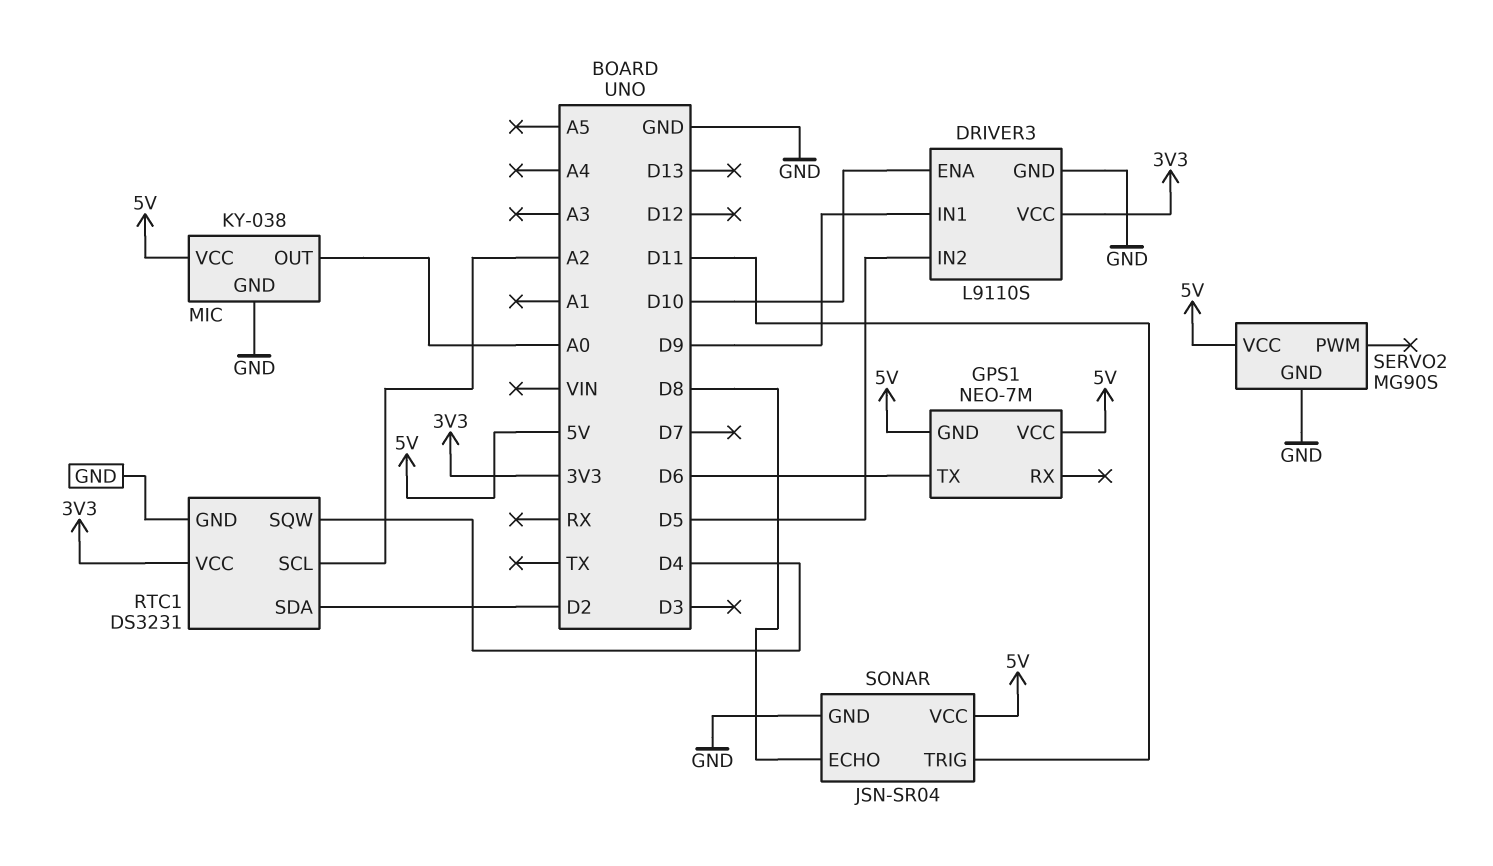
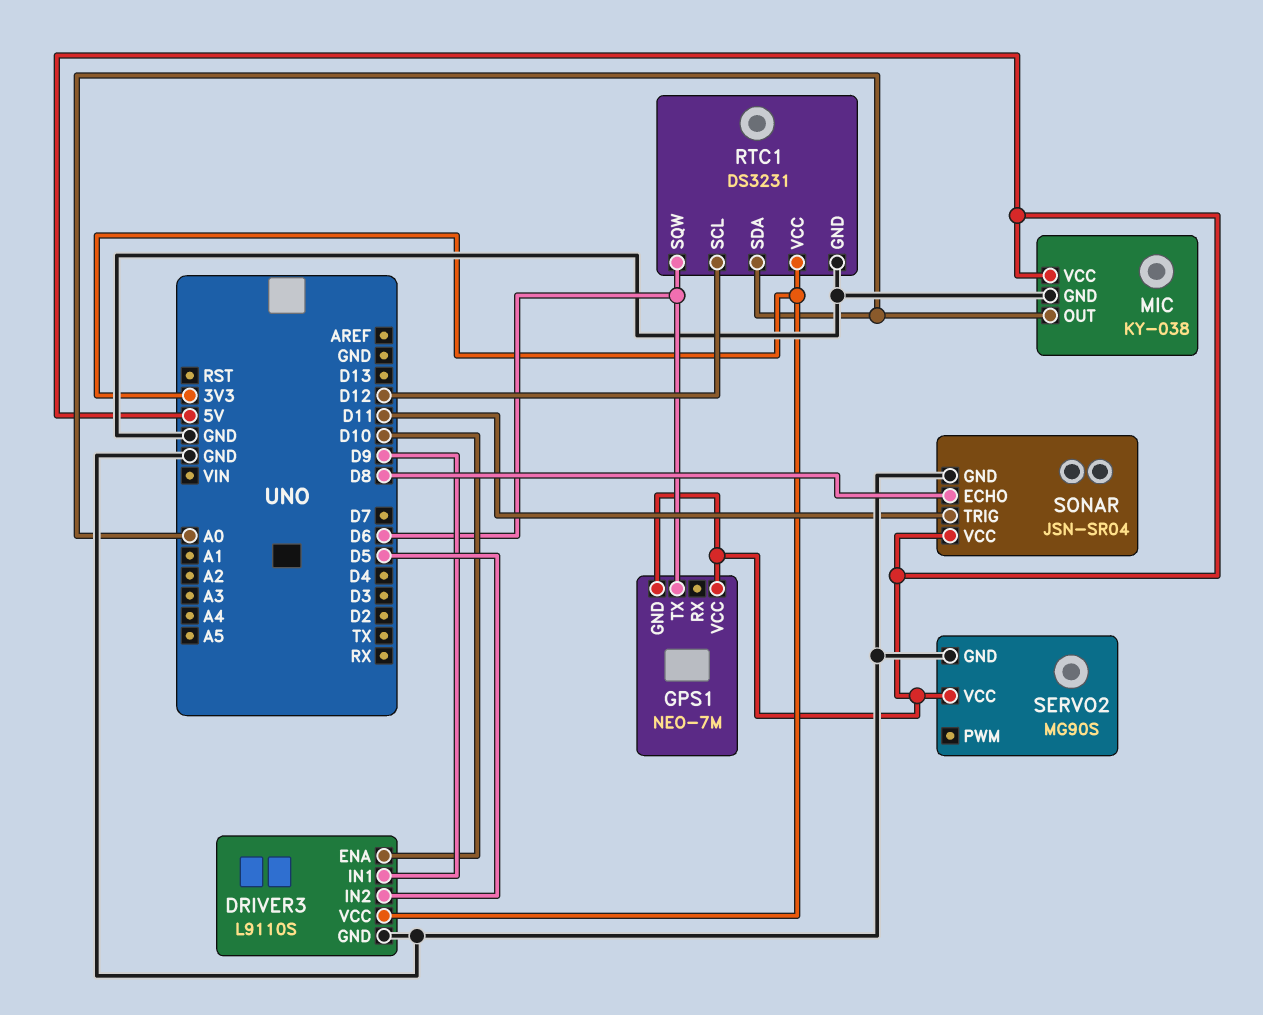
RTC1 pin SCL: A2 -> D12
RTC1 pin SDA: D2 -> A0
RTC1 pin SQW: D4 -> D6

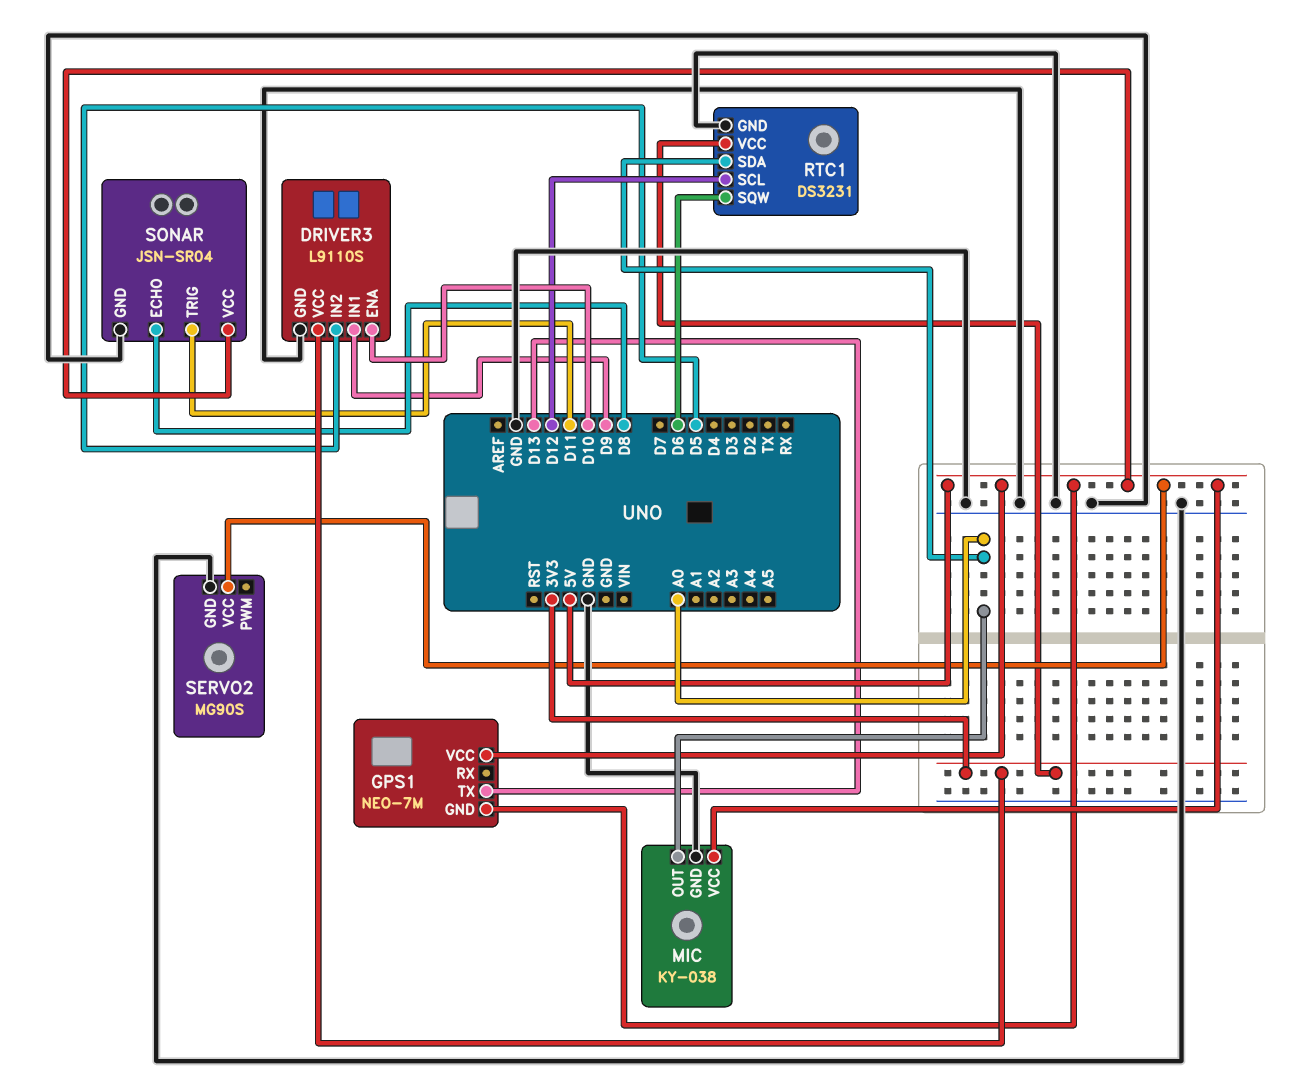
GPS1 pin TX: D6 -> D13

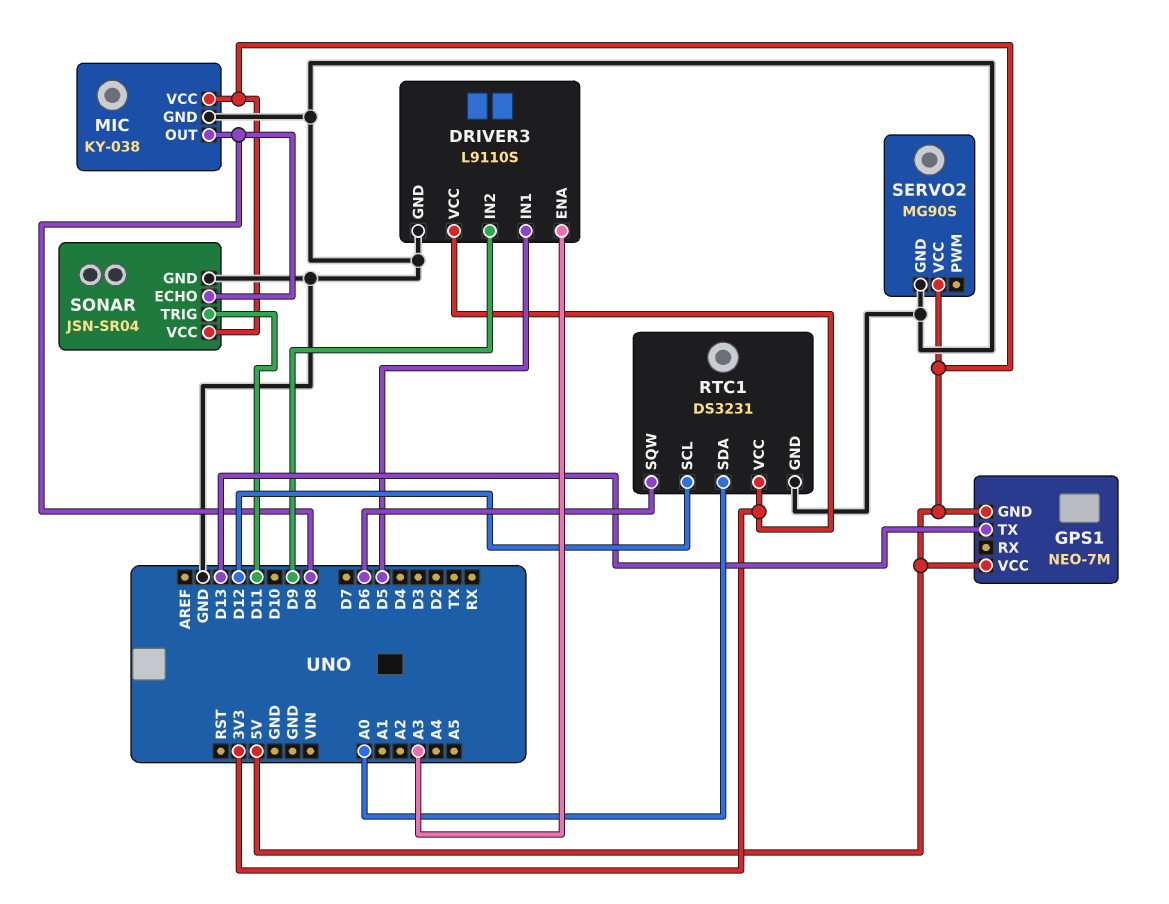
DRIVER3 pin ENA: D10 -> A3
DRIVER3 pin IN1: D9 -> D5
DRIVER3 pin IN2: D5 -> D9
MIC pin OUT: A0 -> D8

